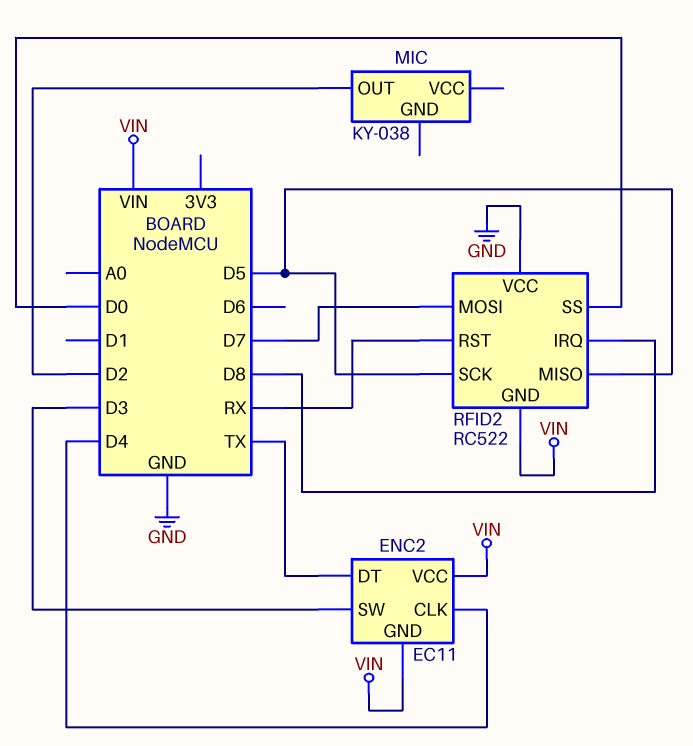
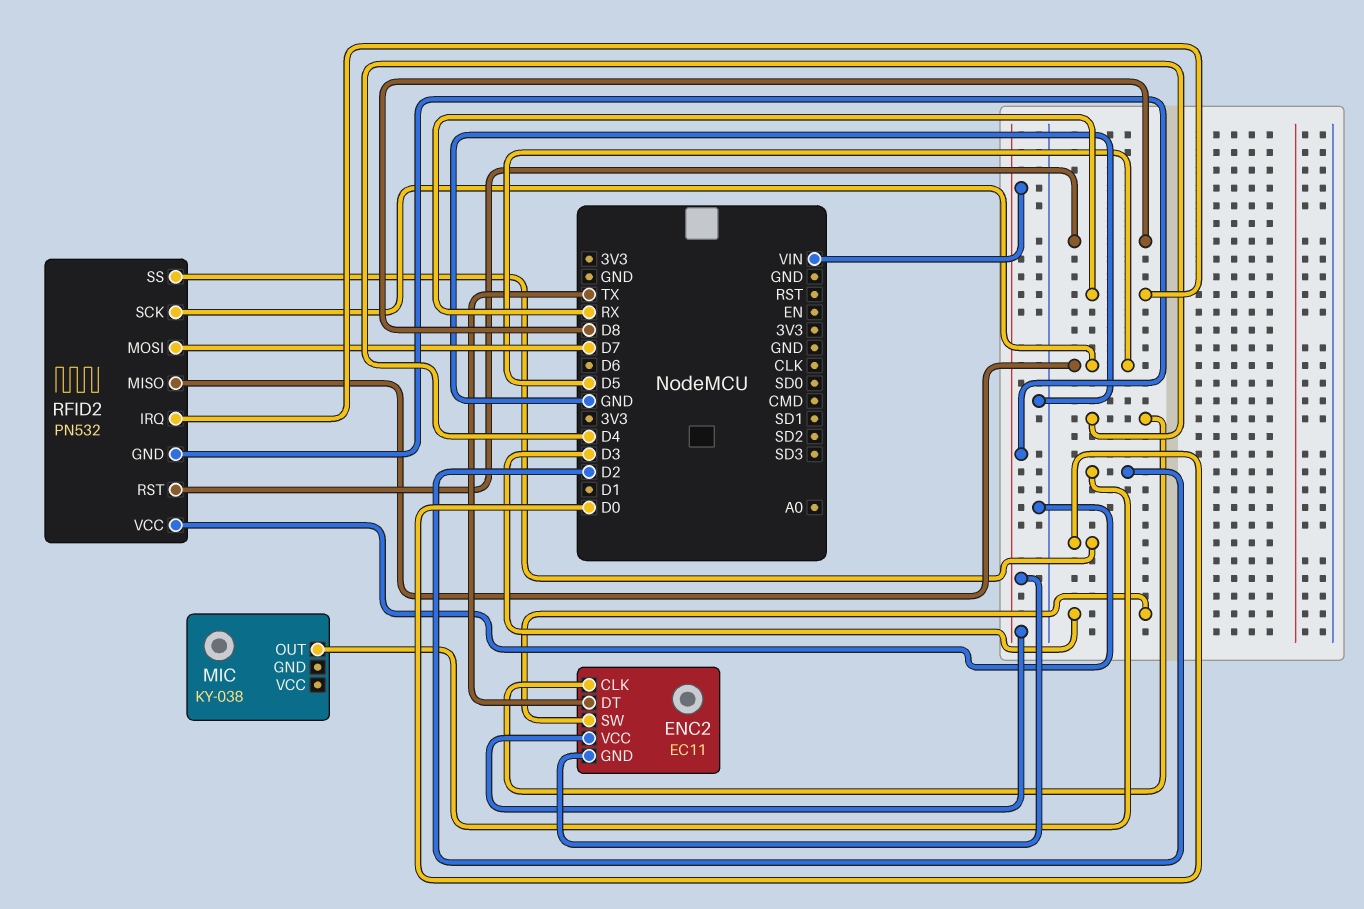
RFID2: RC522 -> PN532
RFID2 pin IRQ: D8 -> RX
RFID2 pin RST: RX -> D8

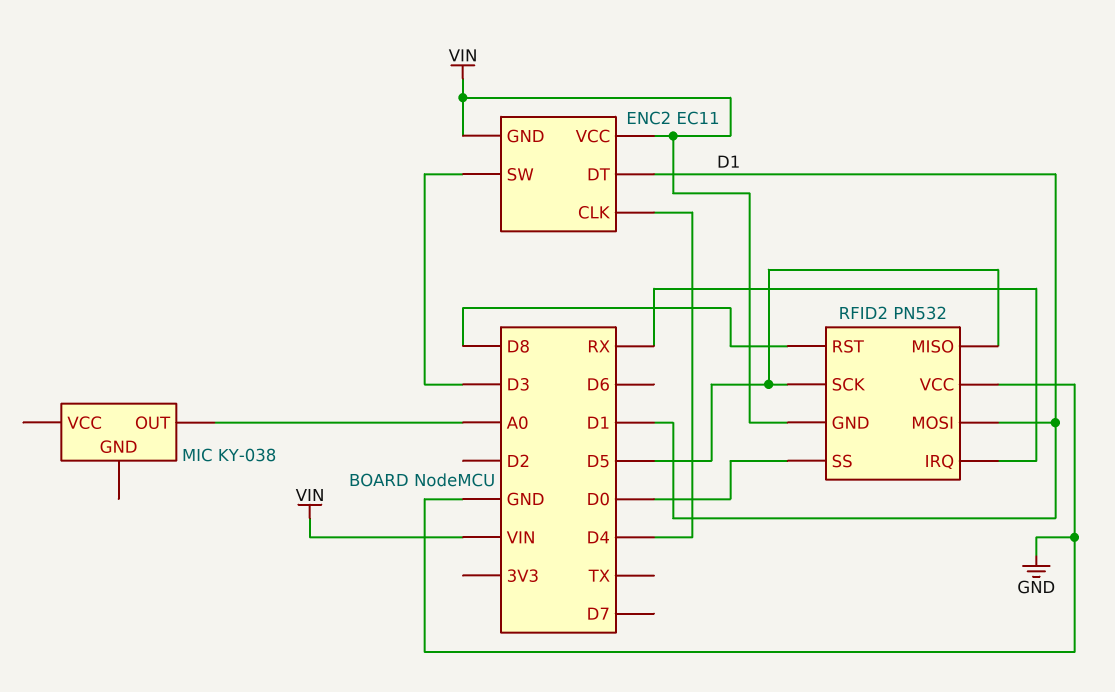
ENC2 pin DT: TX -> D1
MIC pin OUT: D2 -> A0
RFID2 pin MOSI: D7 -> D1

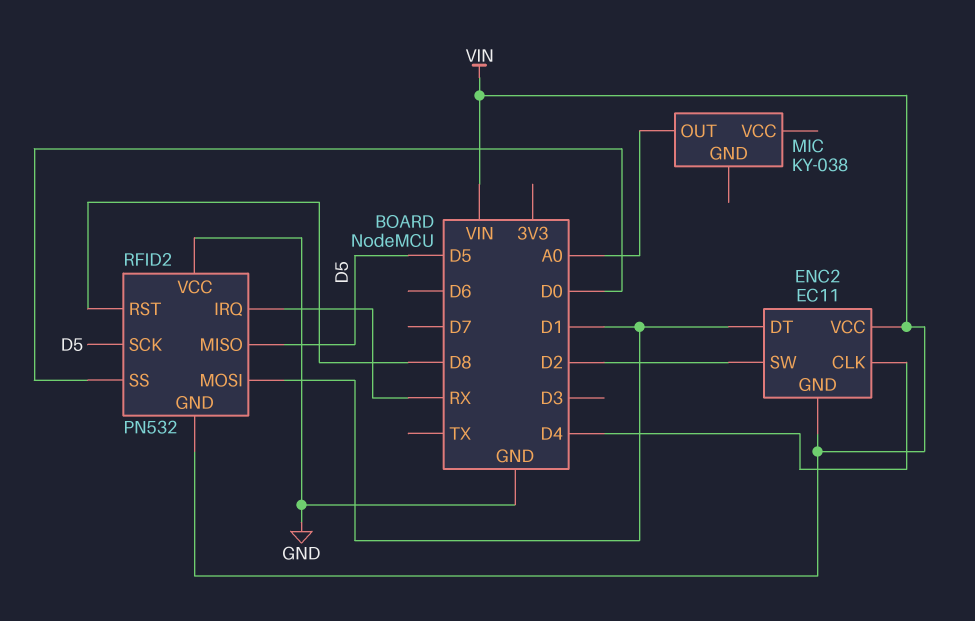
ENC2 pin SW: D3 -> D2

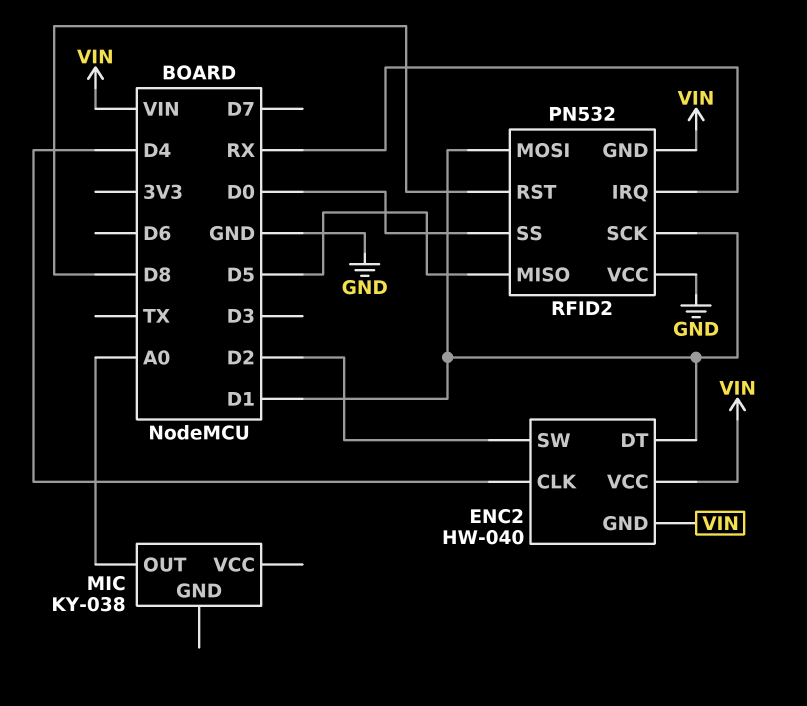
ENC2: EC11 -> HW-040
RFID2 pin SCK: D5 -> D1

